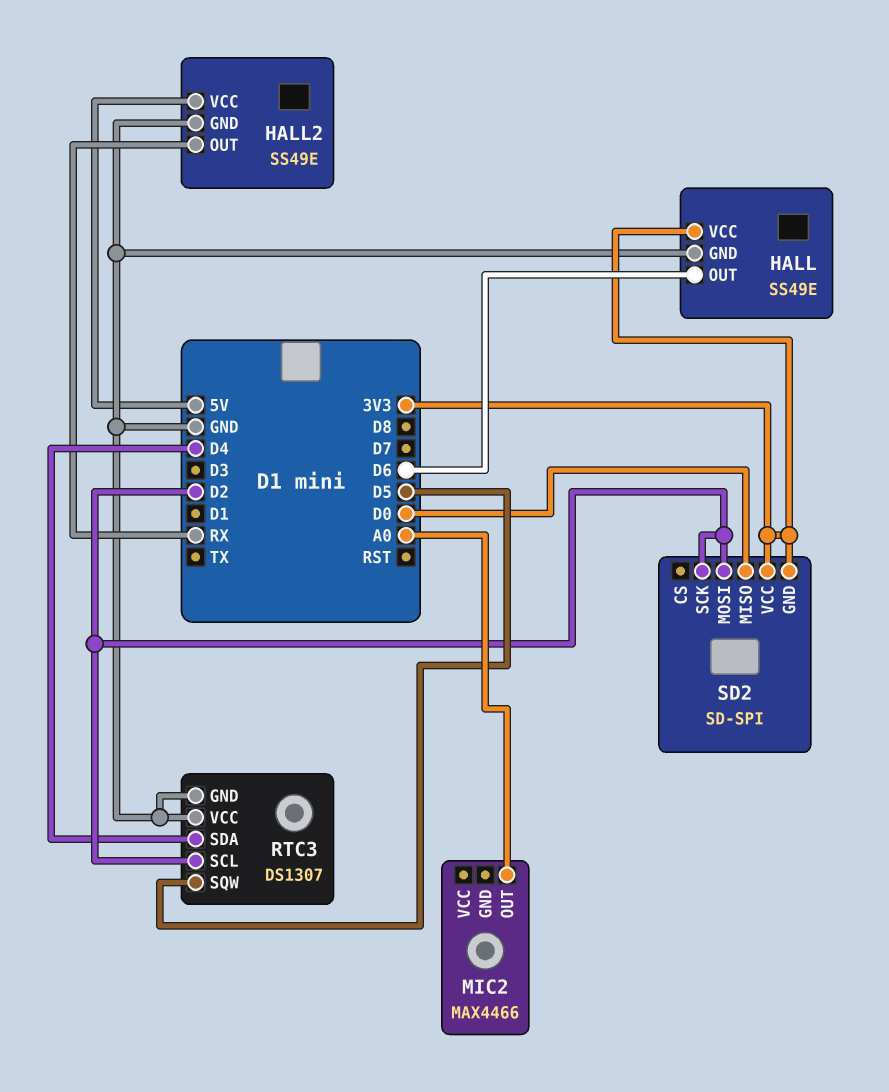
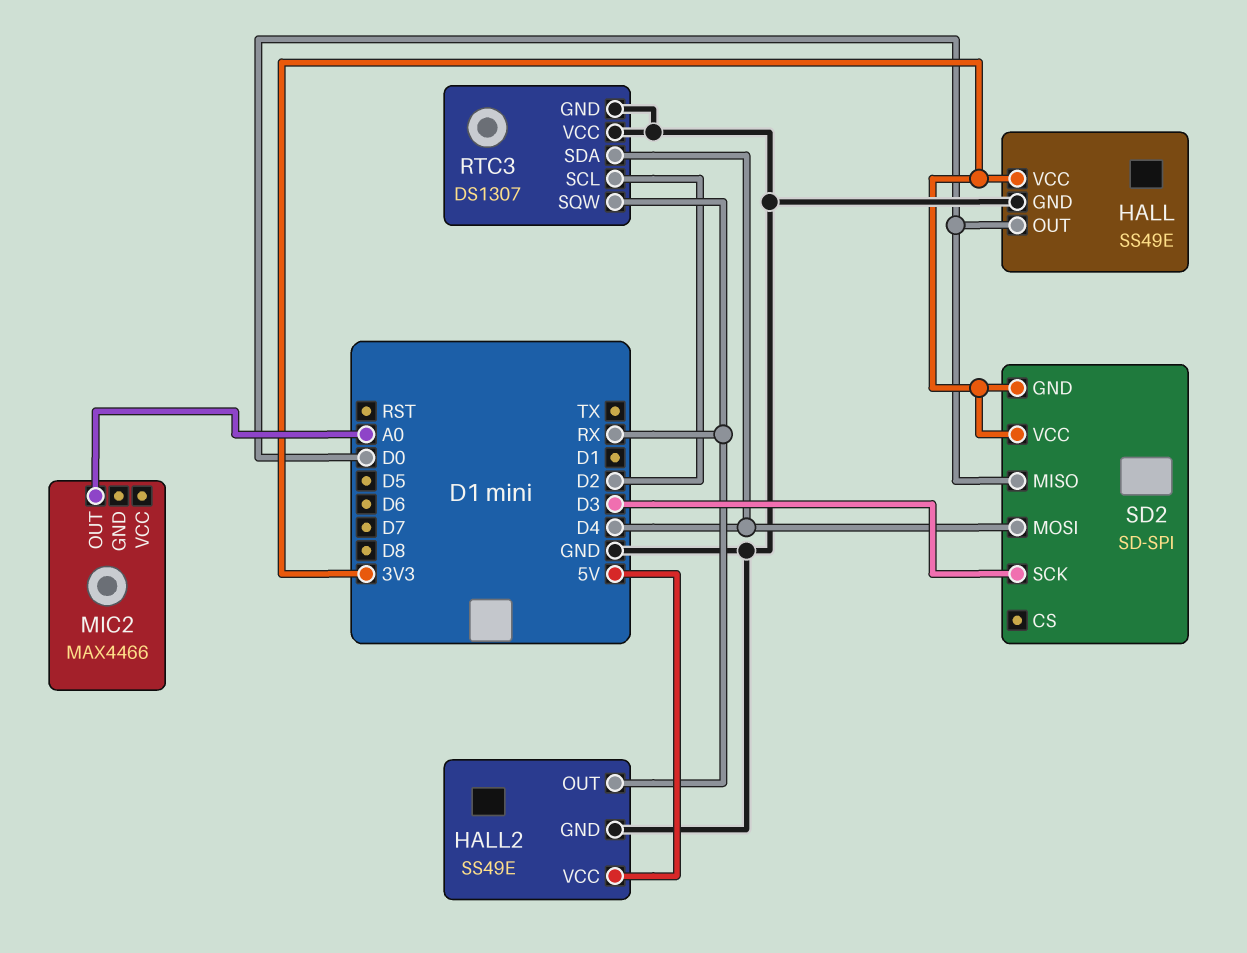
HALL pin OUT: D6 -> D0
RTC3 pin SQW: D5 -> RX
SD2 pin MOSI: D2 -> D4
SD2 pin SCK: D2 -> D3

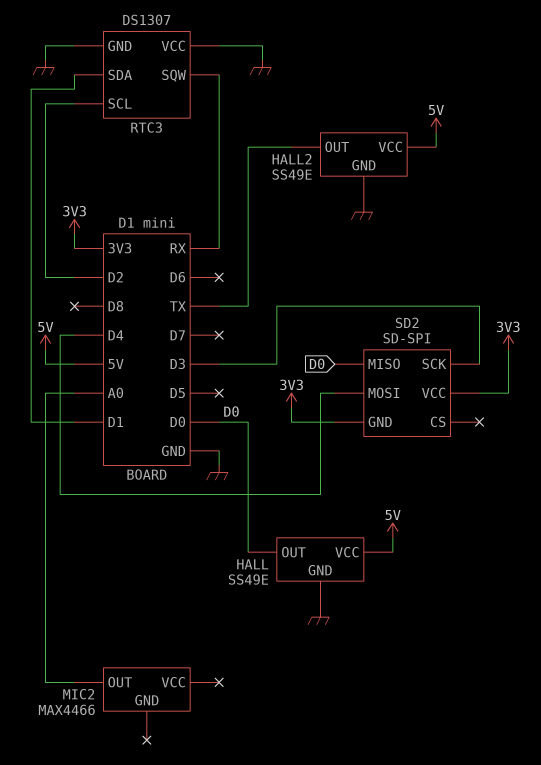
HALL pin VCC: 3V3 -> 5V
HALL2 pin OUT: RX -> TX
RTC3 pin SDA: D4 -> D1

